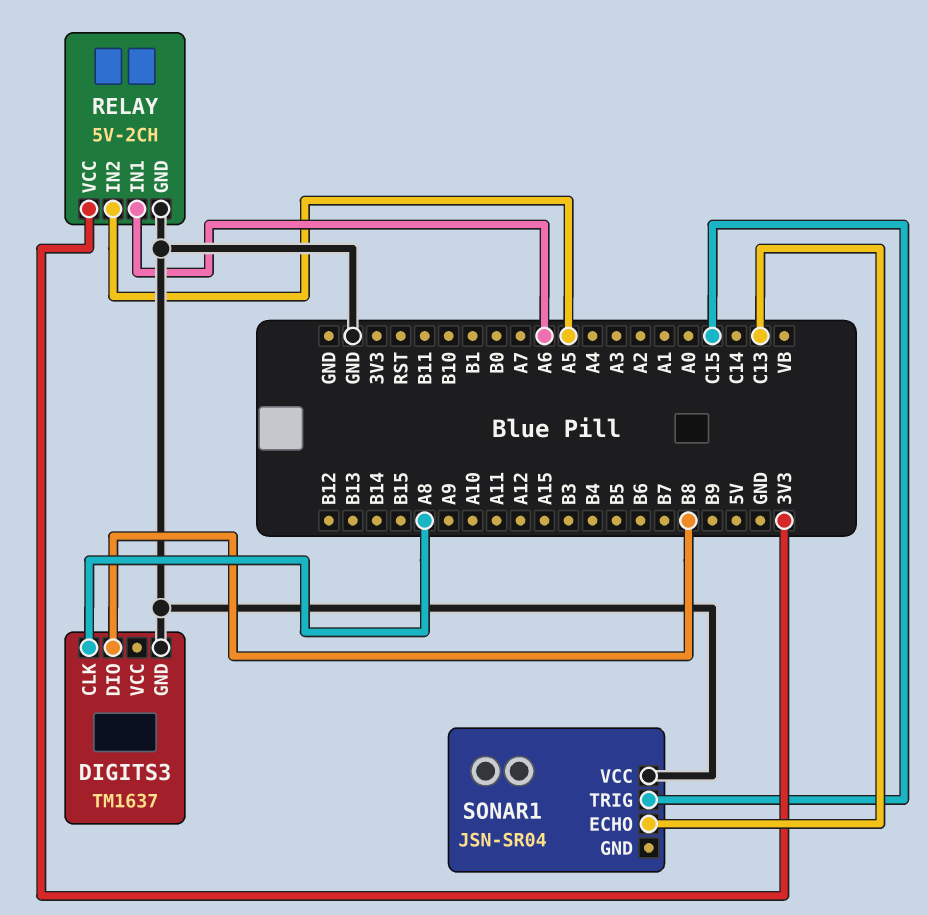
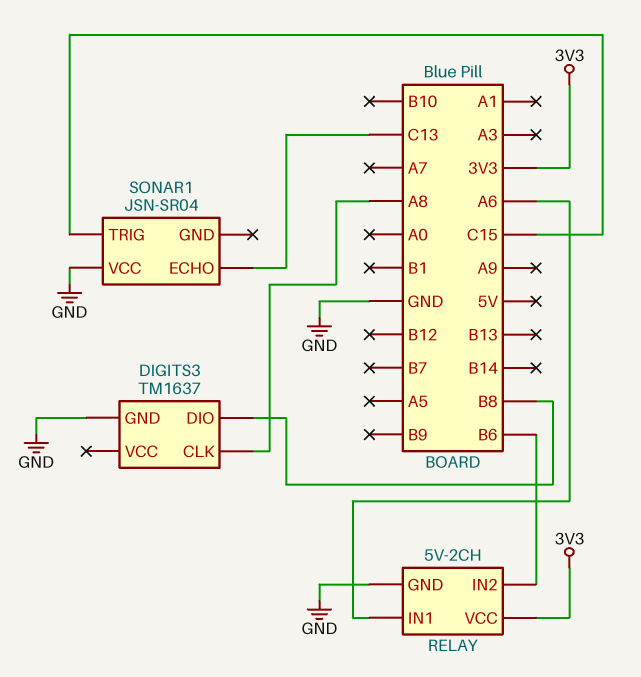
RELAY pin IN2: A5 -> B6

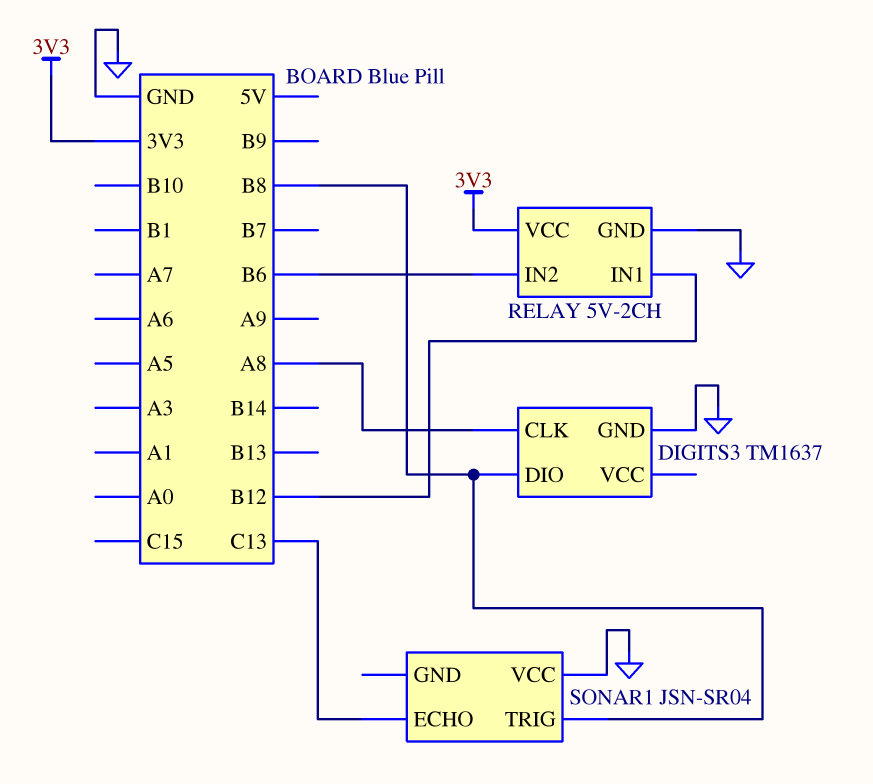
RELAY pin IN1: A6 -> B12
SONAR1 pin TRIG: C15 -> B8

